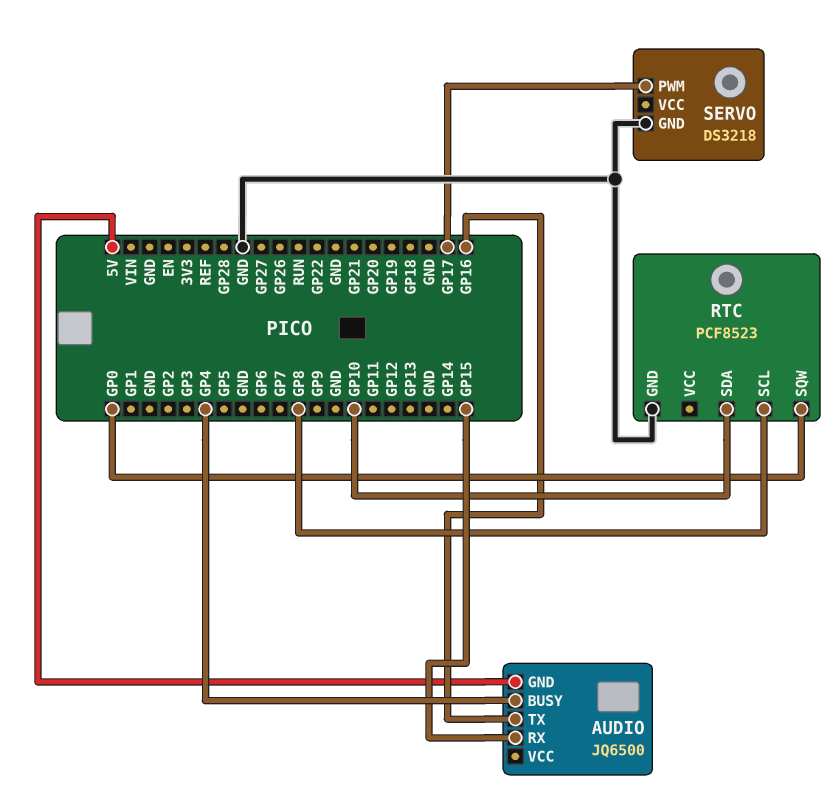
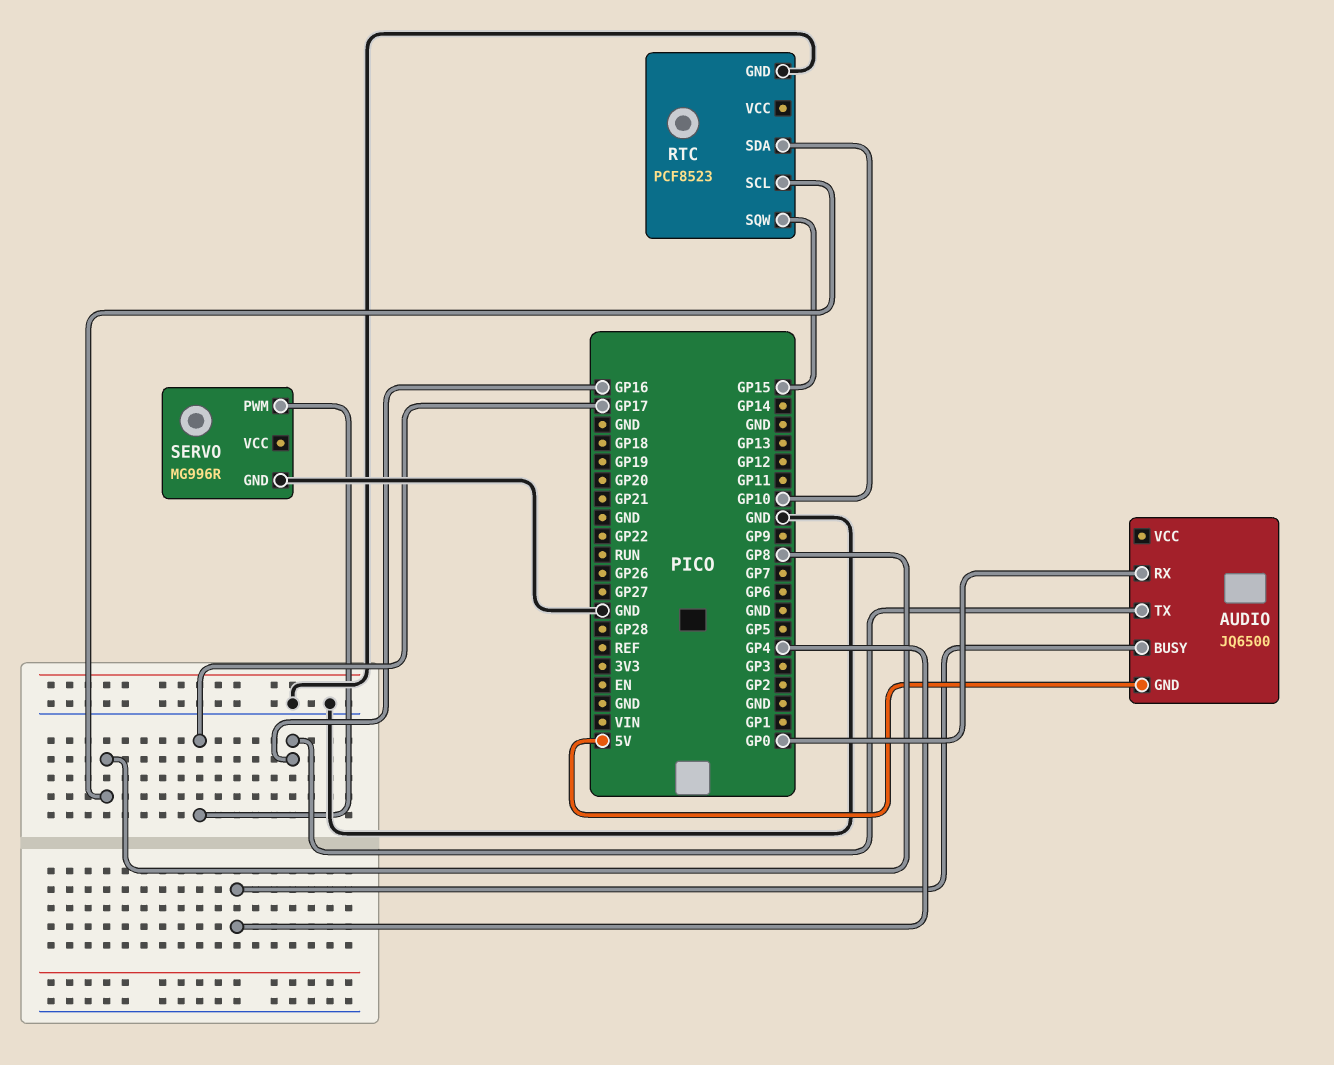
AUDIO pin RX: GP15 -> GP0
RTC pin SQW: GP0 -> GP15
SERVO: DS3218 -> MG996R

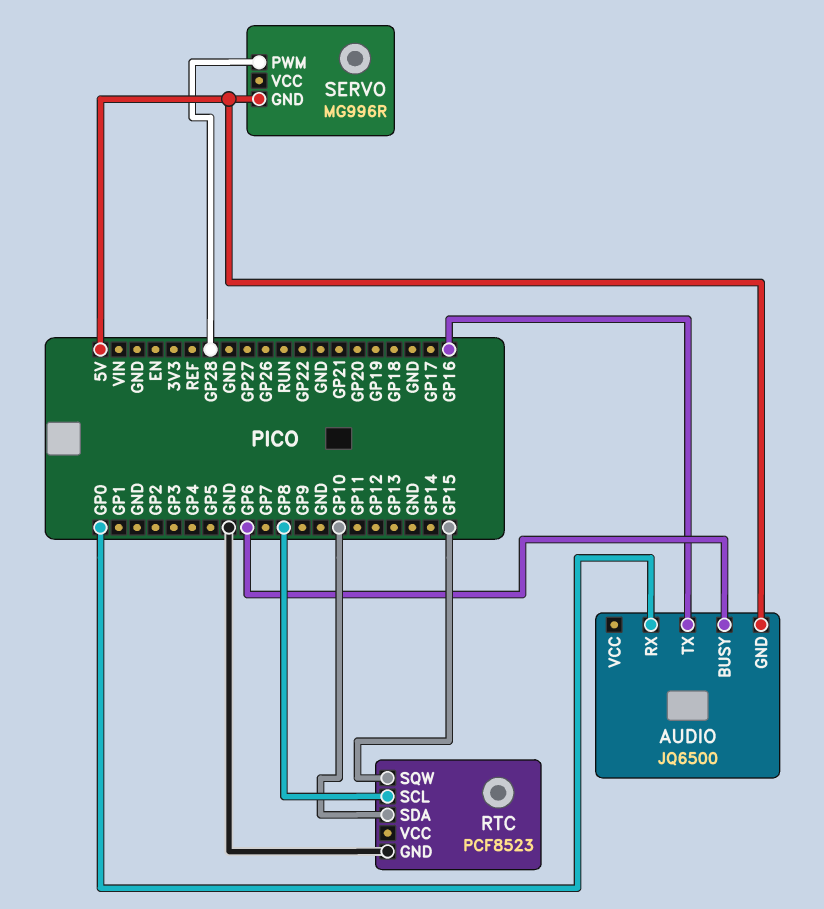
AUDIO pin BUSY: GP4 -> GP6
SERVO pin GND: GND -> 5V
SERVO pin PWM: GP17 -> GP28

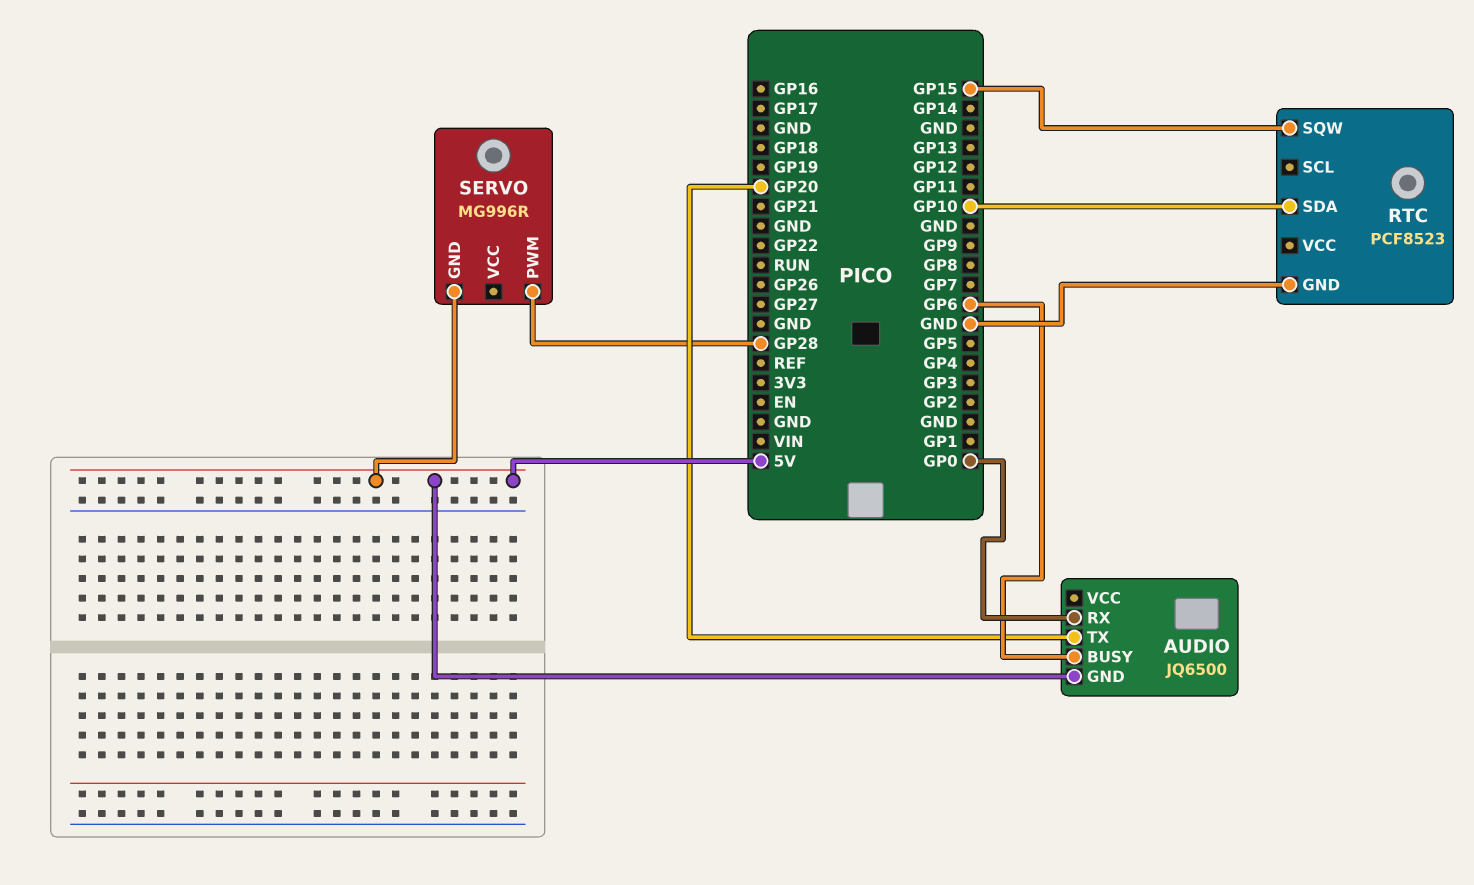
AUDIO pin TX: GP16 -> GP20
RTC pin SCL: GP8 -> none

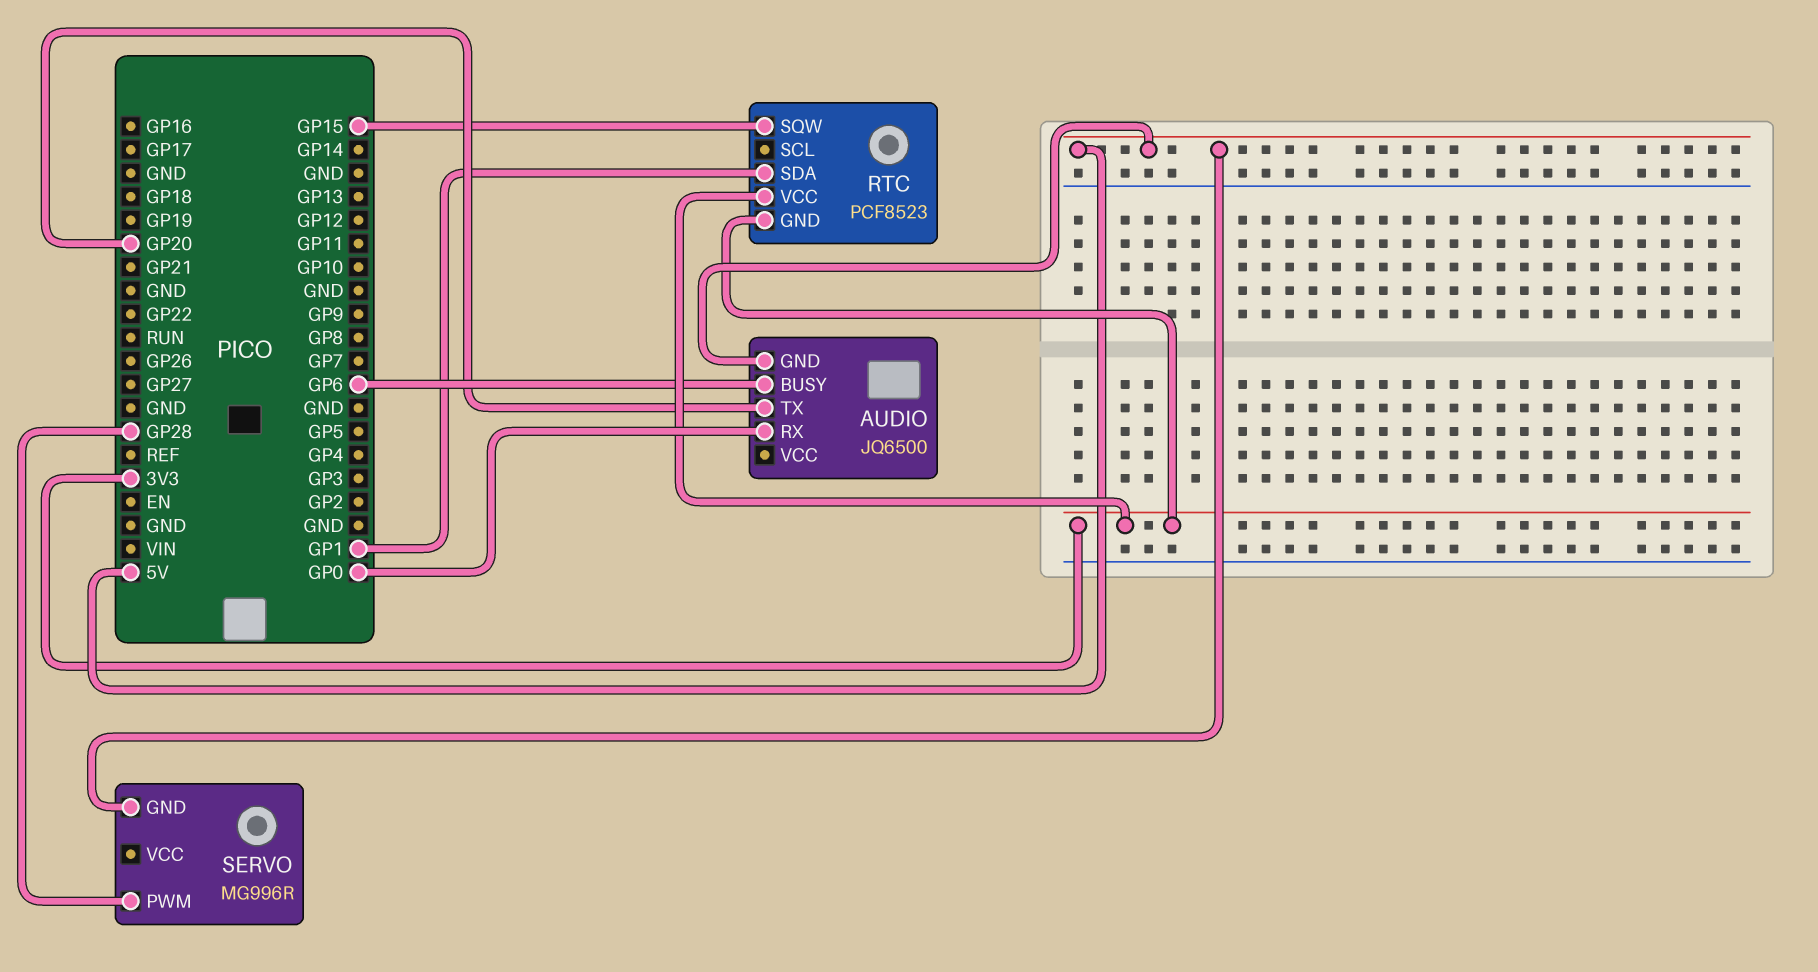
RTC pin GND: GND -> 3V3
RTC pin SDA: GP10 -> GP1
RTC pin VCC: none -> 3V3

